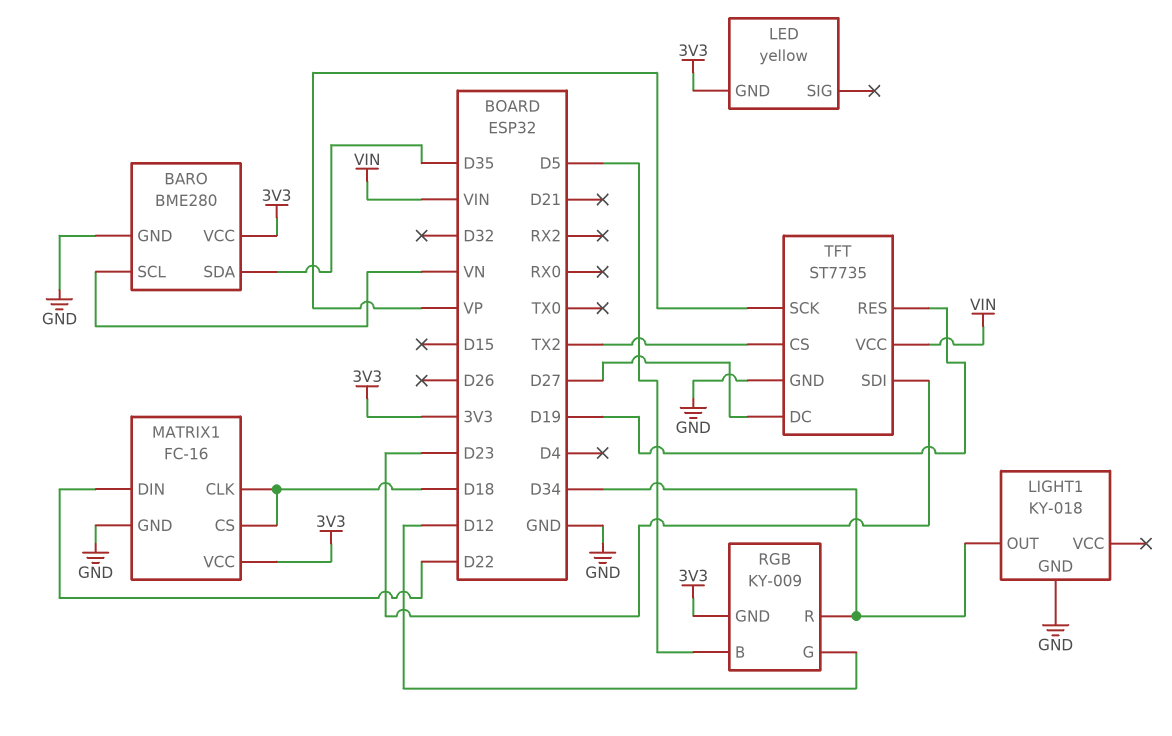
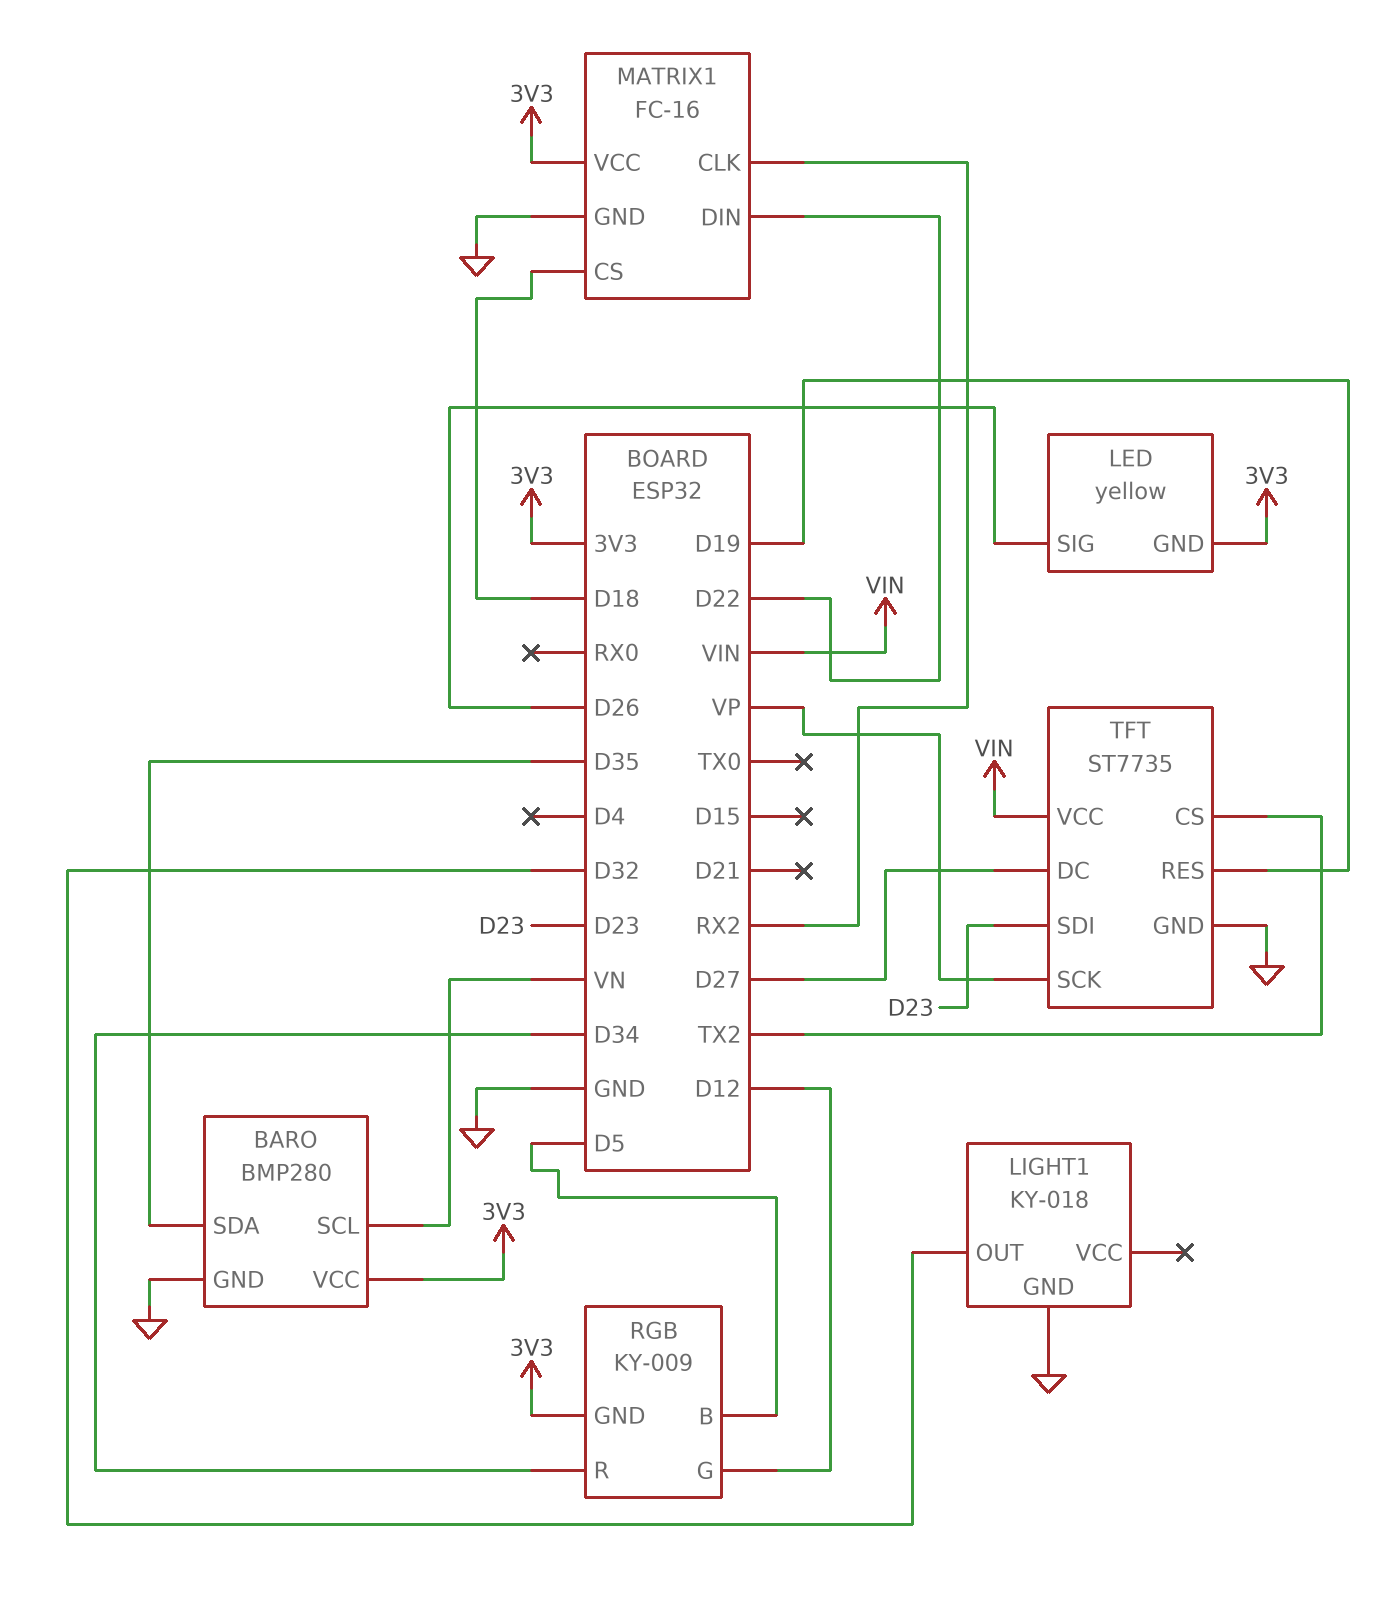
BARO: BME280 -> BMP280
LED pin SIG: none -> D26
LIGHT1 pin OUT: D34 -> D32
MATRIX1 pin CLK: D18 -> RX2

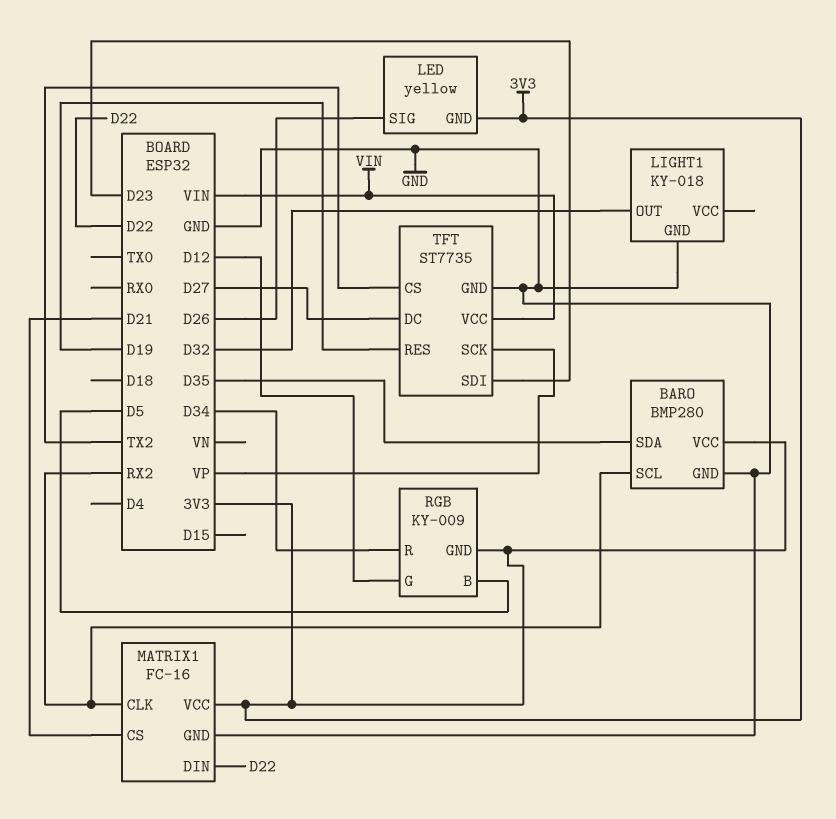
BARO pin SCL: VN -> RX2
MATRIX1 pin CS: D18 -> D21

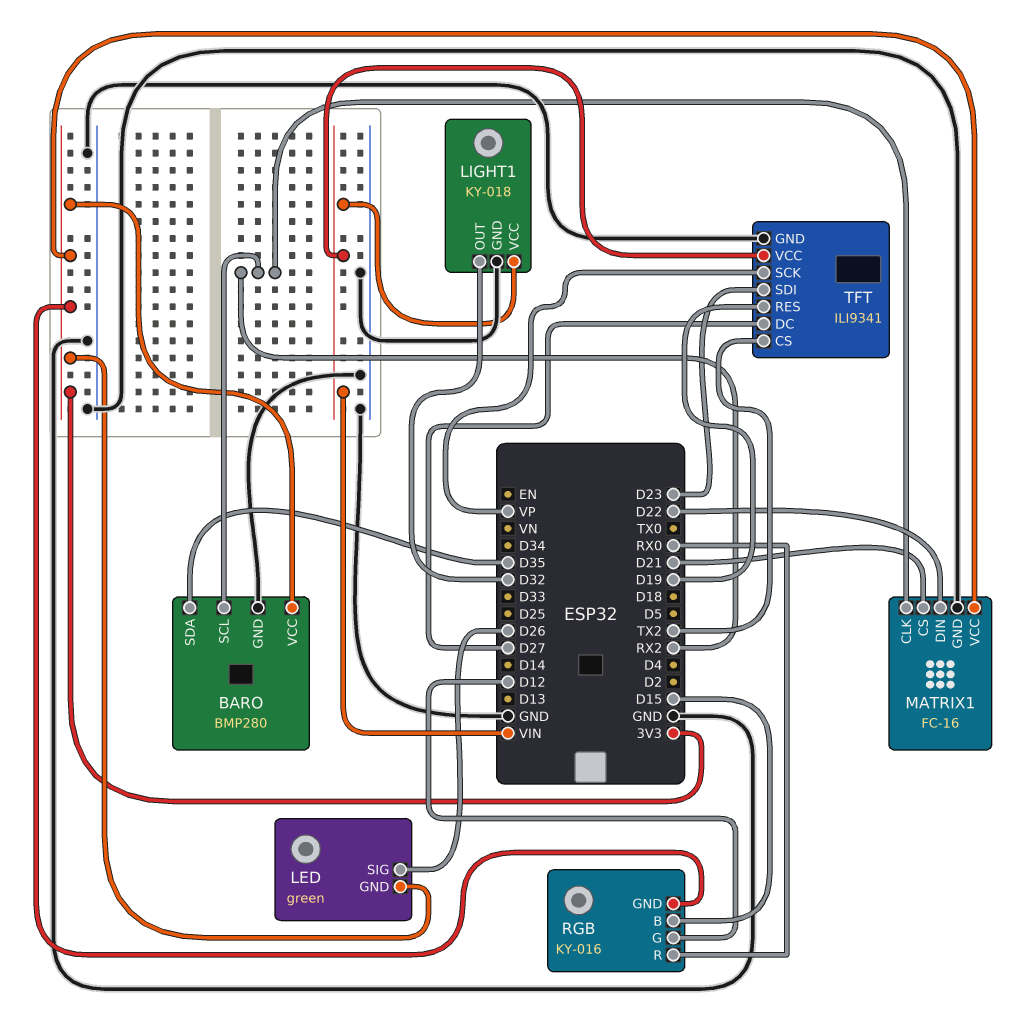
LED: yellow -> green
LIGHT1 pin VCC: none -> VIN
RGB: KY-009 -> KY-016
RGB pin B: D5 -> D15
RGB pin R: D34 -> RX0
TFT: ST7735 -> ILI9341

